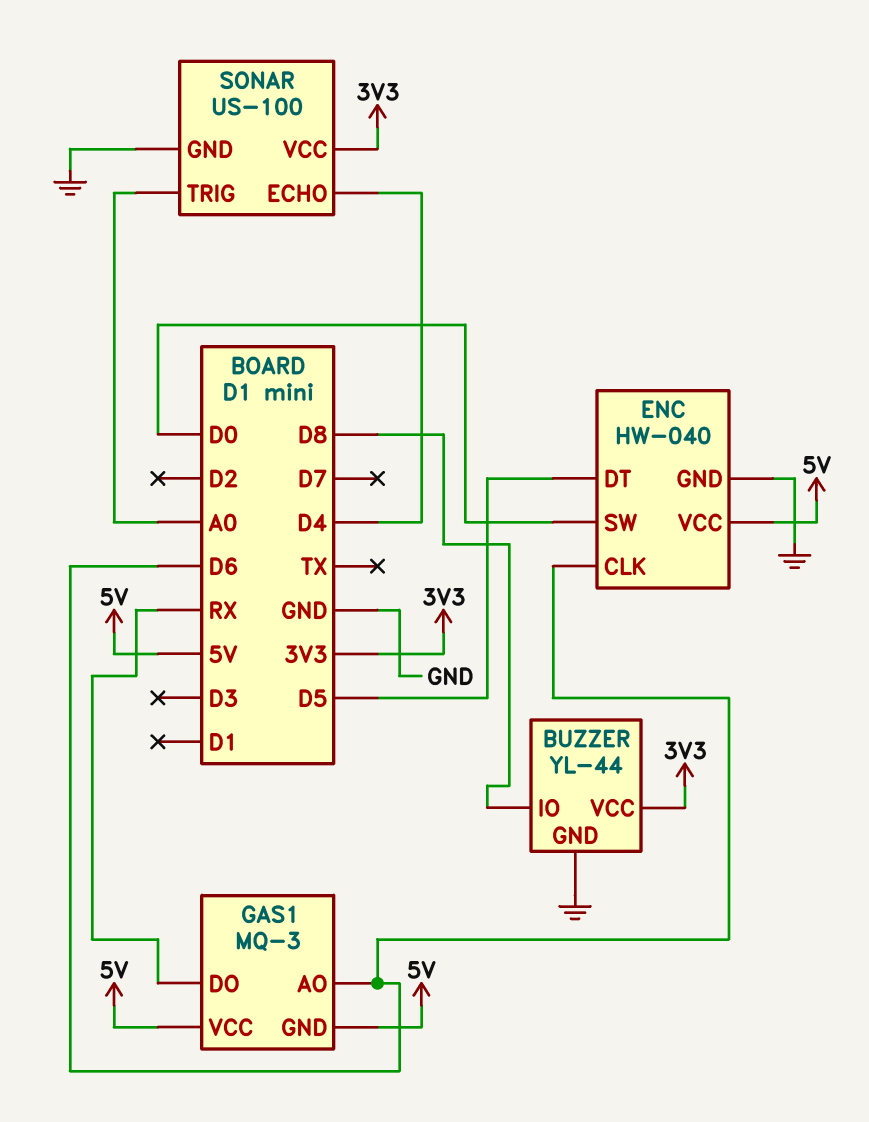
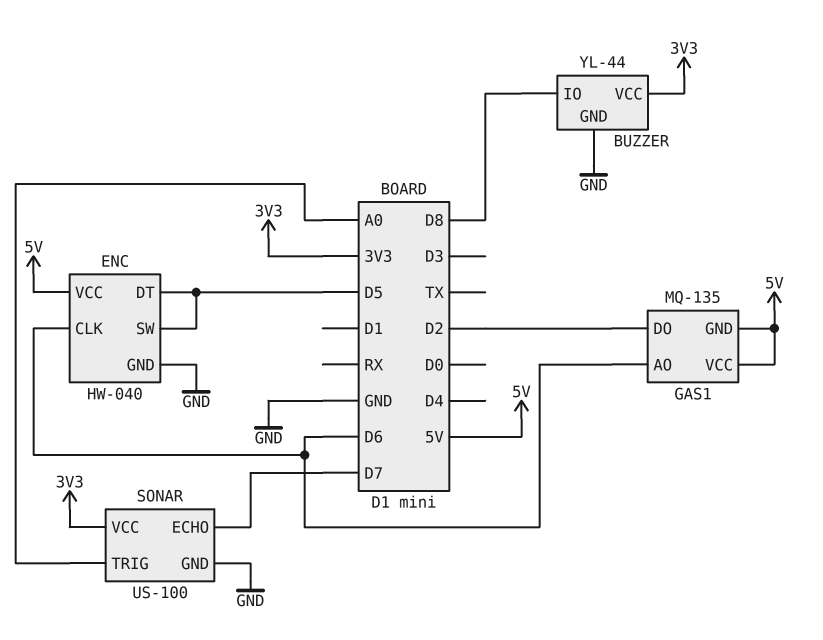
ENC pin SW: D0 -> D5
GAS1: MQ-3 -> MQ-135
GAS1 pin DO: RX -> D2
SONAR pin ECHO: D4 -> D7

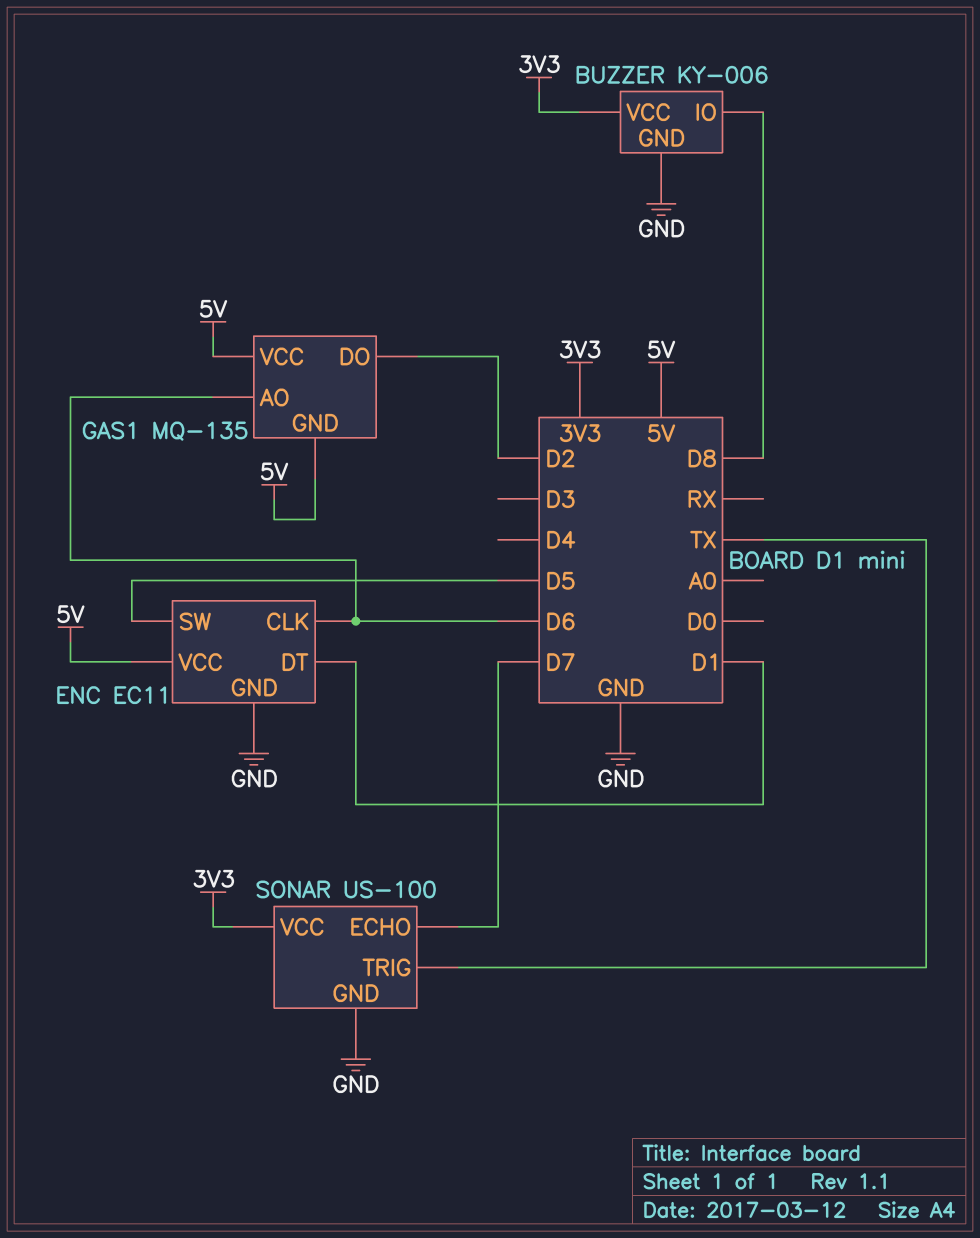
BUZZER: YL-44 -> KY-006
ENC: HW-040 -> EC11
ENC pin DT: D5 -> D1
SONAR pin TRIG: A0 -> TX

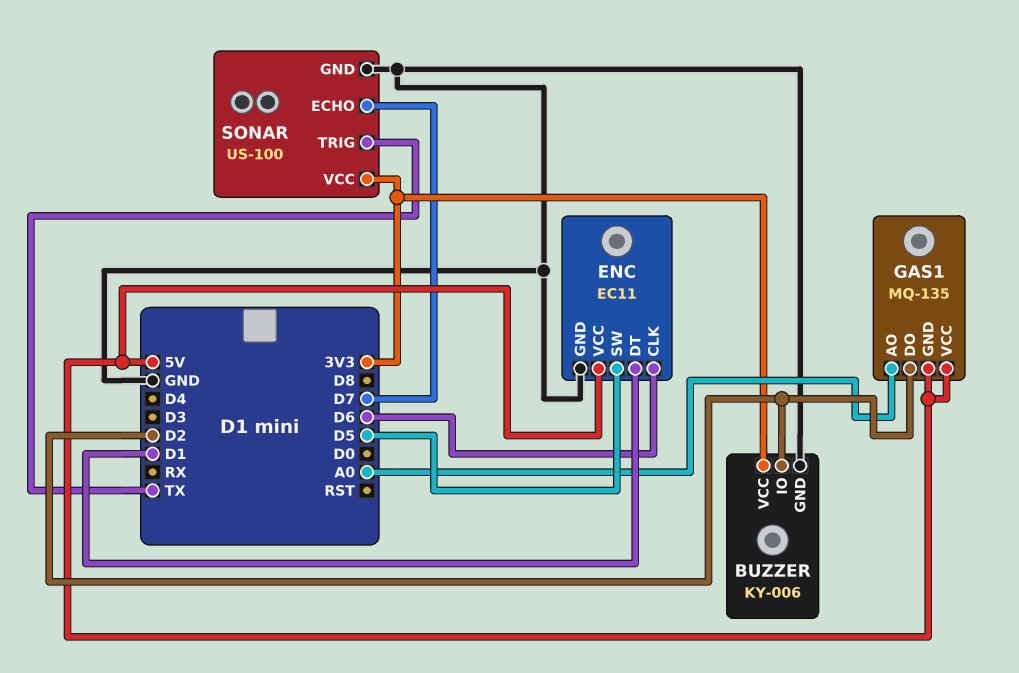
BUZZER pin IO: D8 -> D2
GAS1 pin AO: D6 -> A0

